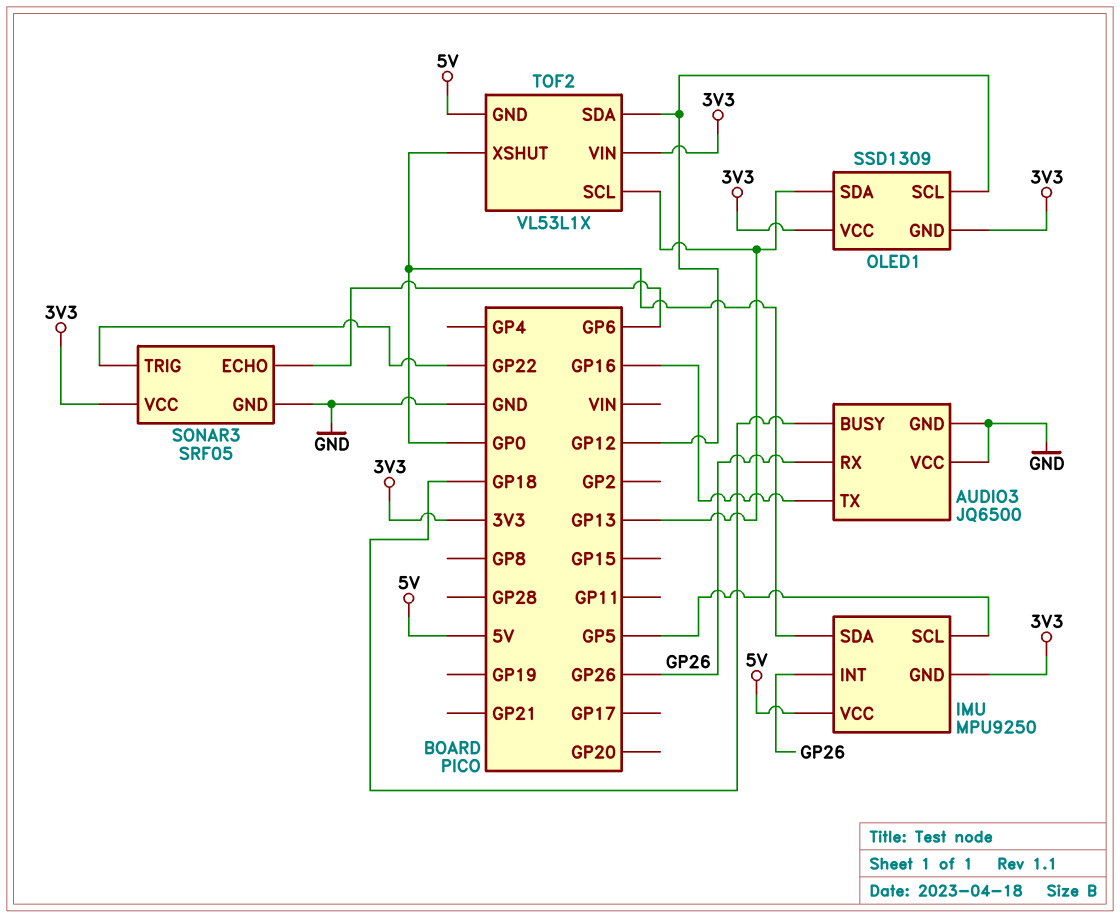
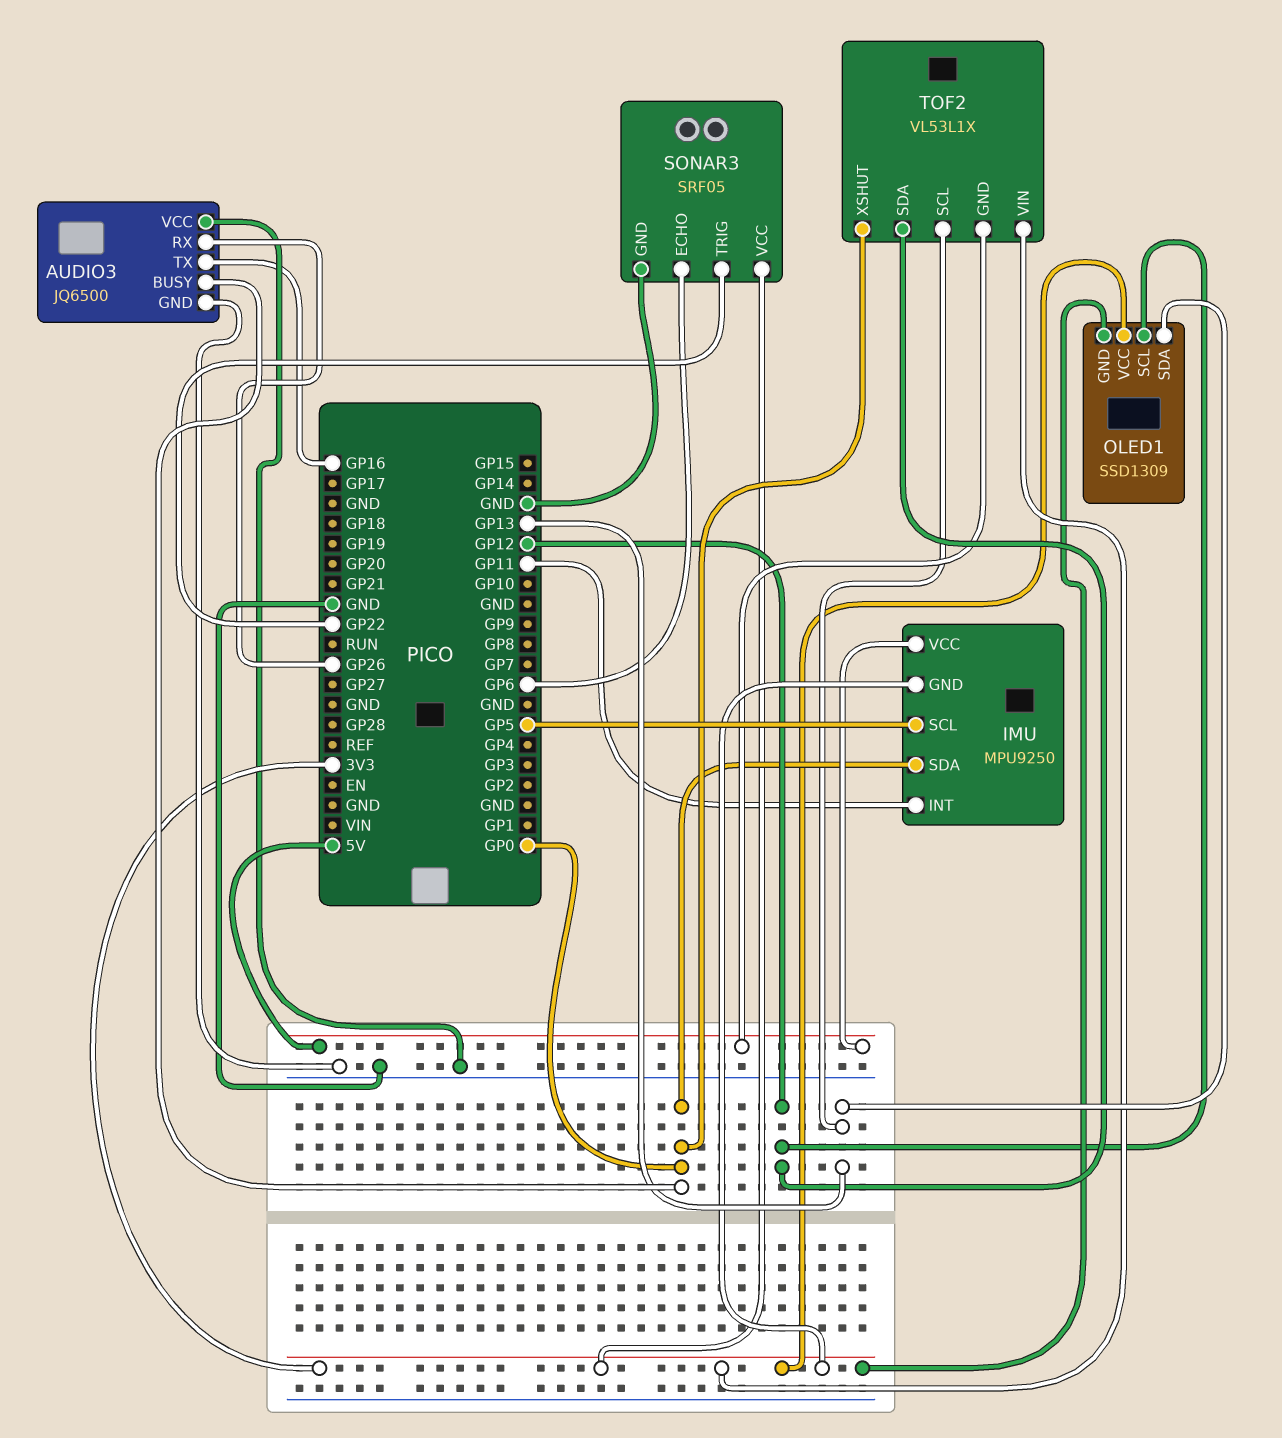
AUDIO3 pin BUSY: GP18 -> GP0
IMU pin INT: GP26 -> GP11

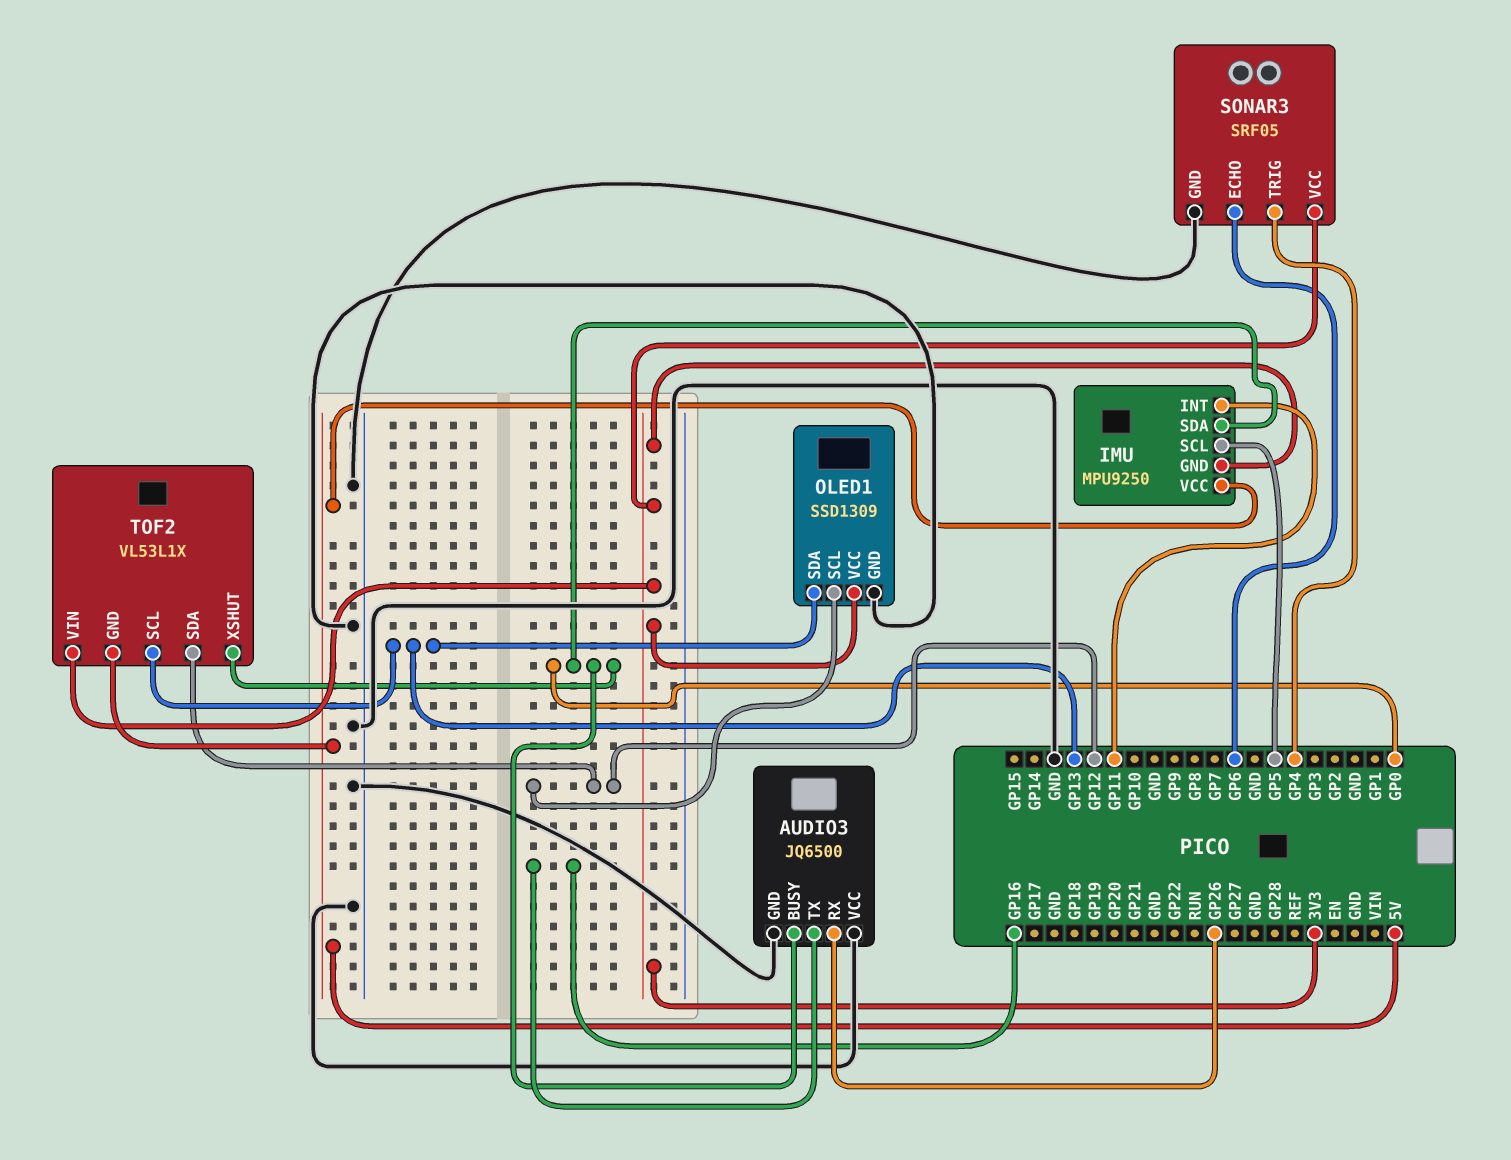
OLED1 pin GND: 3V3 -> GND
SONAR3 pin TRIG: GP22 -> GP4

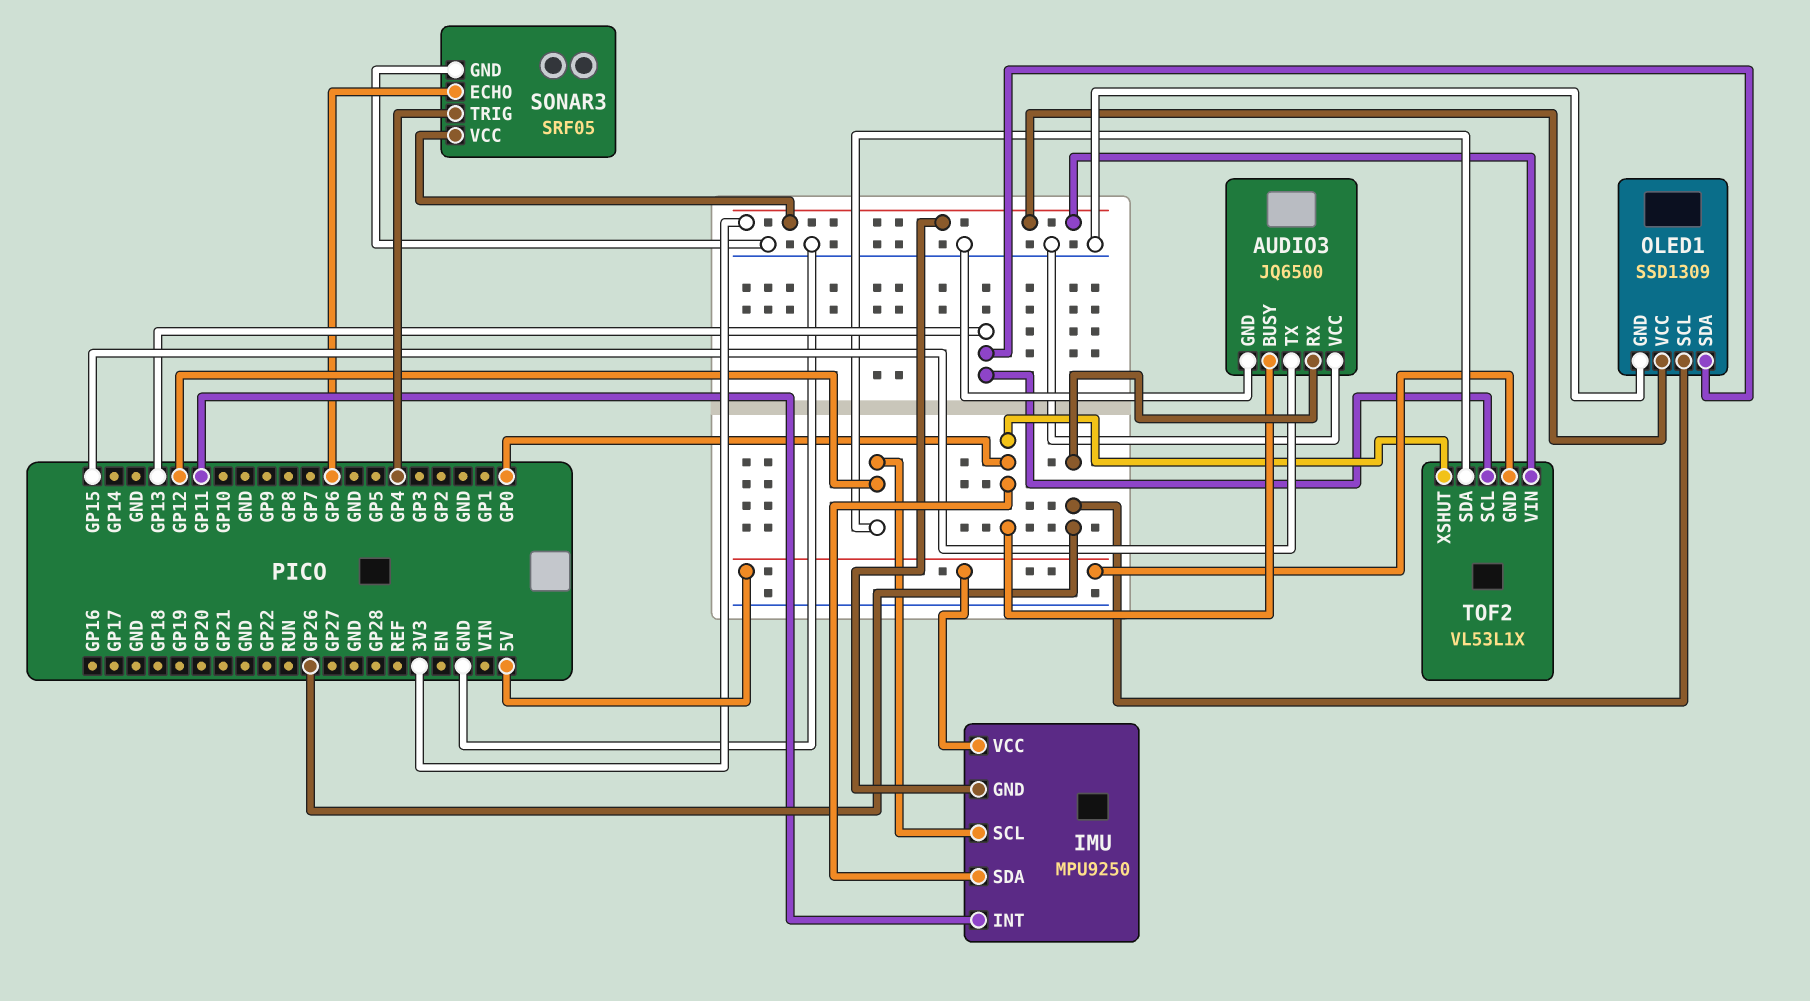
AUDIO3 pin TX: GP16 -> GP15
IMU pin SCL: GP5 -> GP12
OLED1 pin SCL: GP12 -> GP26

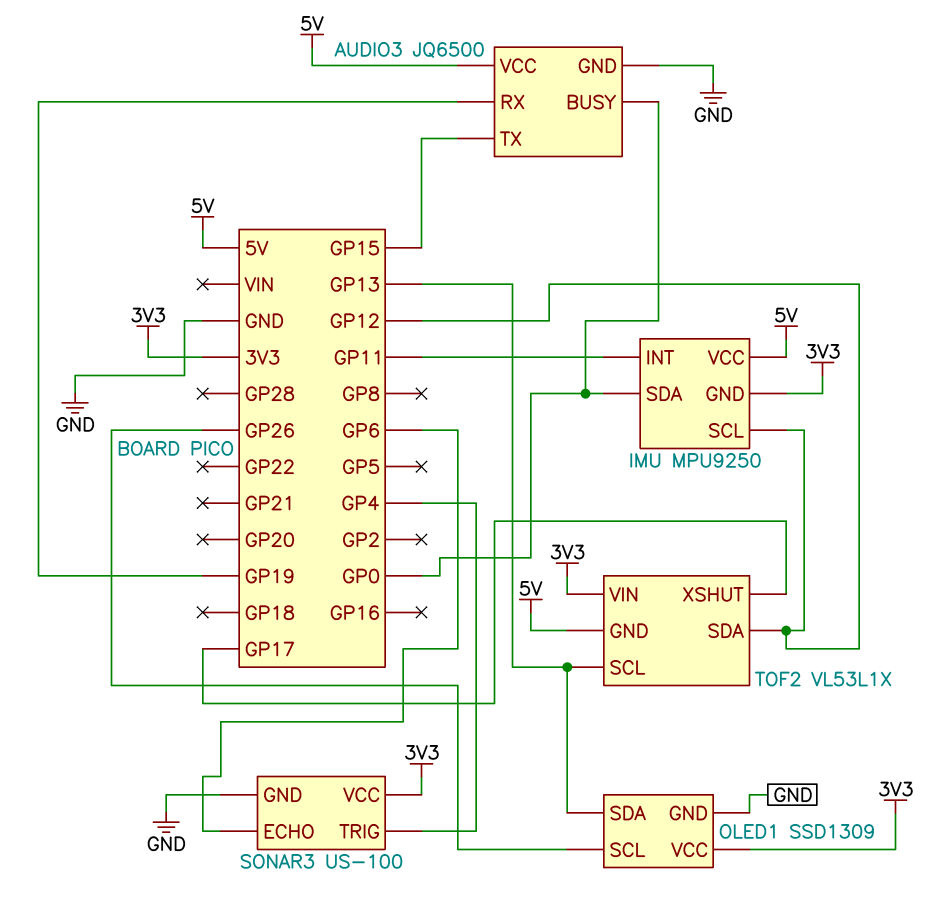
AUDIO3 pin RX: GP26 -> GP19
AUDIO3 pin VCC: GND -> 5V
SONAR3: SRF05 -> US-100
TOF2 pin XSHUT: GP0 -> GP17

